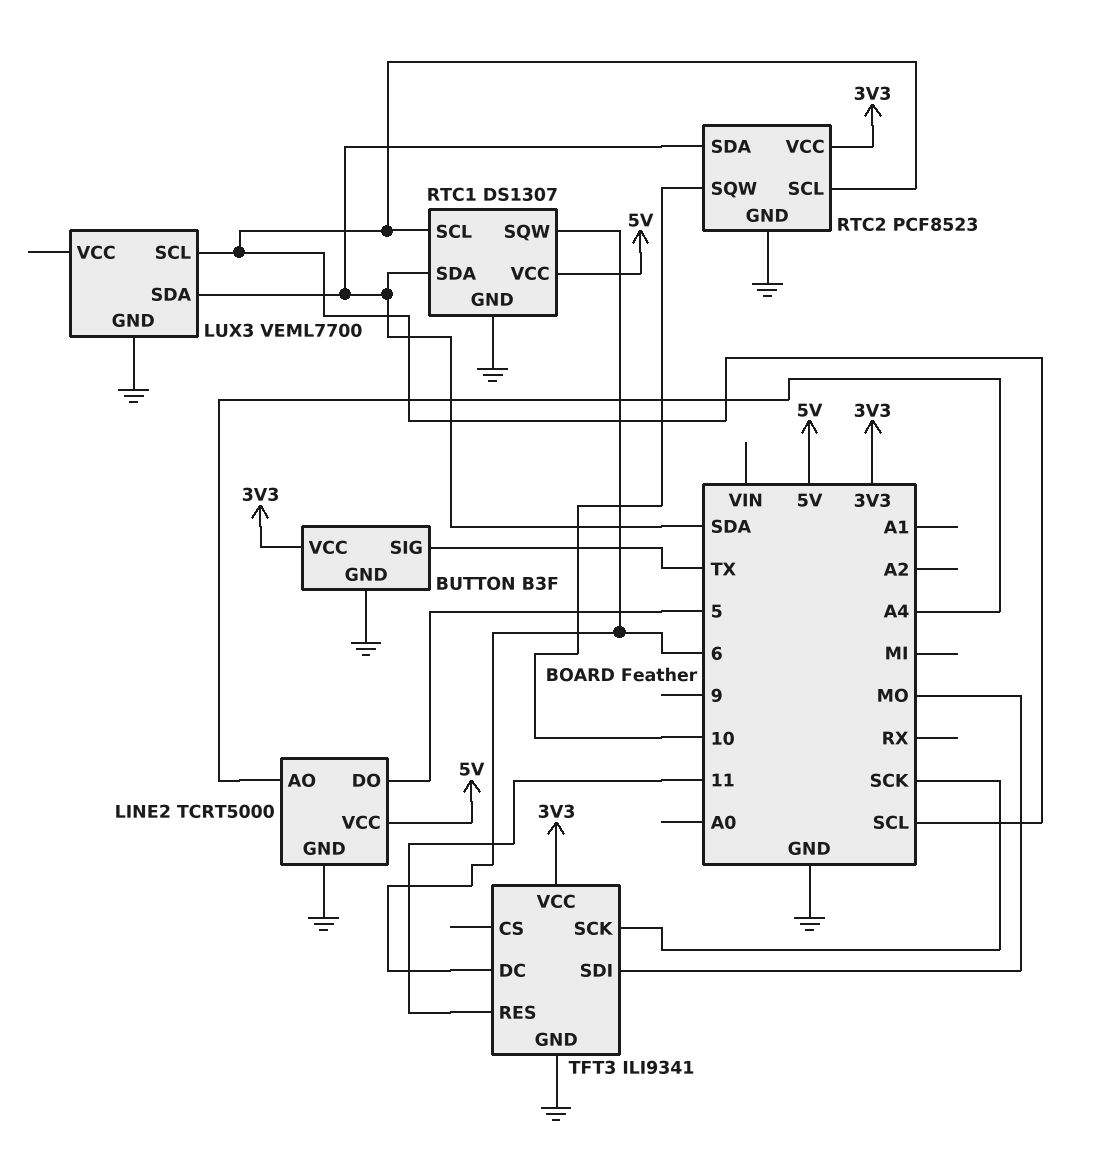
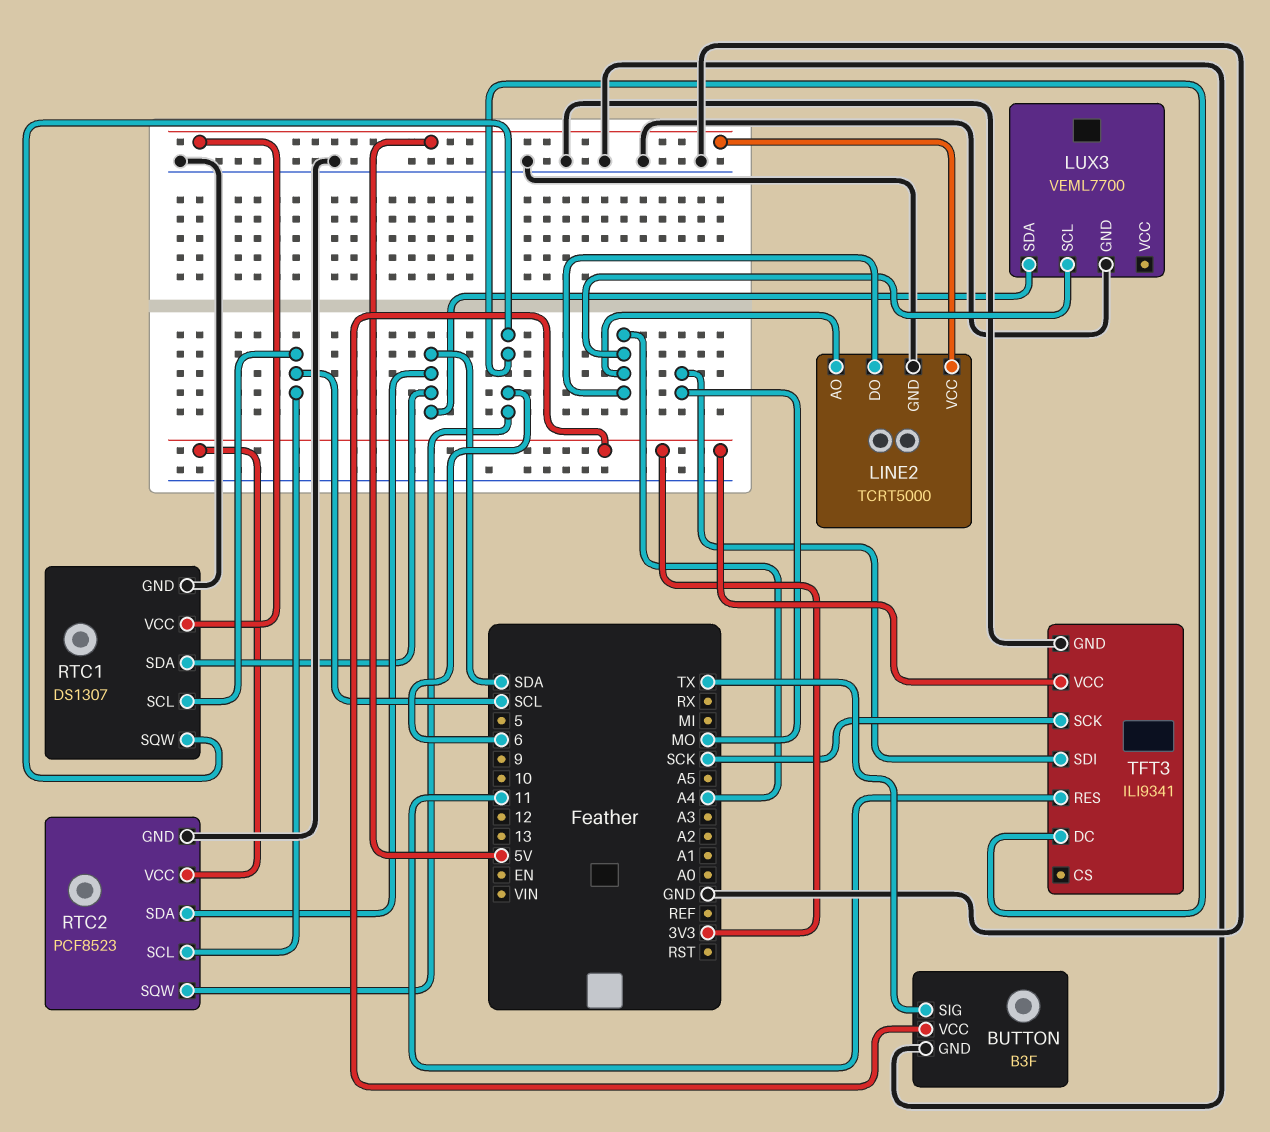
LINE2 pin DO: 5 -> A4
LUX3 pin SCL: SCL -> A4
RTC2 pin SQW: 10 -> 6

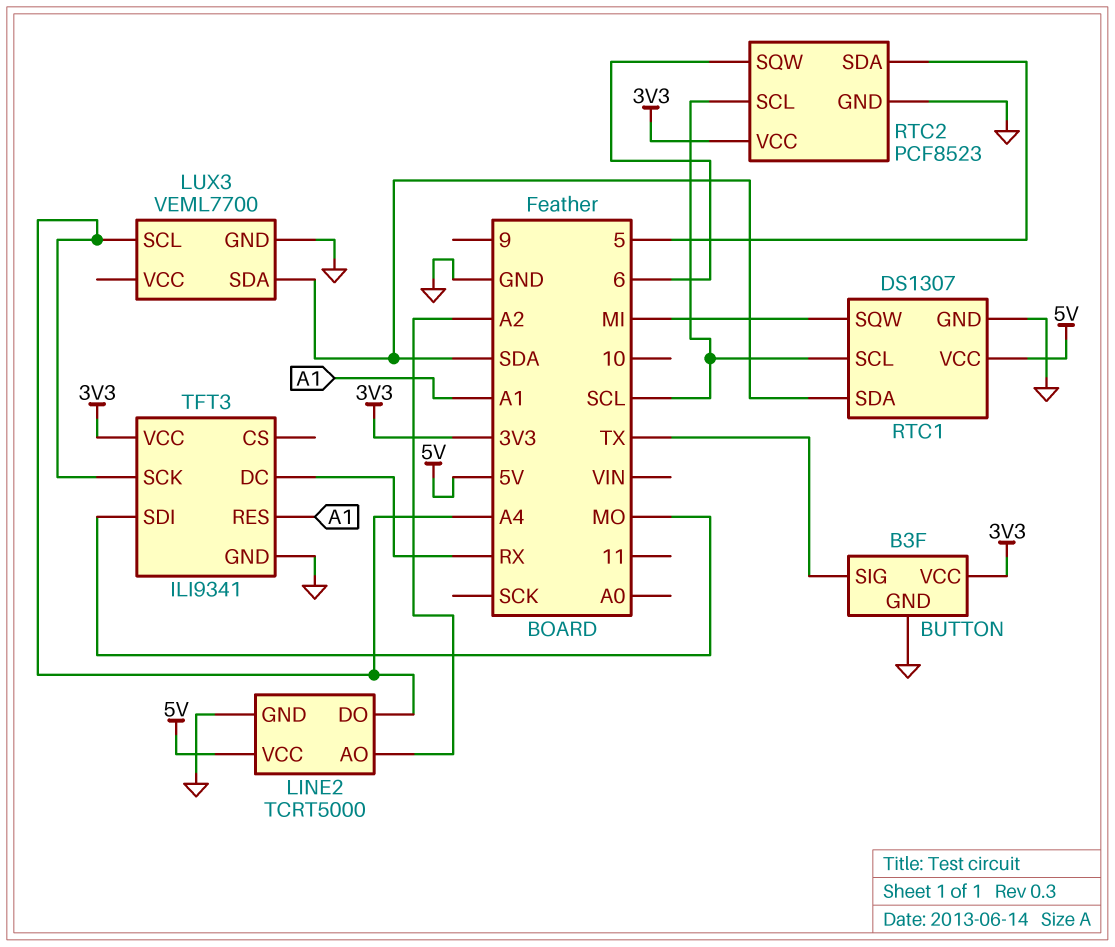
LINE2 pin AO: A4 -> A2
RTC1 pin SQW: 6 -> MI
RTC2 pin SDA: SDA -> 5
TFT3 pin DC: 6 -> RX
TFT3 pin RES: 11 -> A1
TFT3 pin SCK: SCK -> A4

